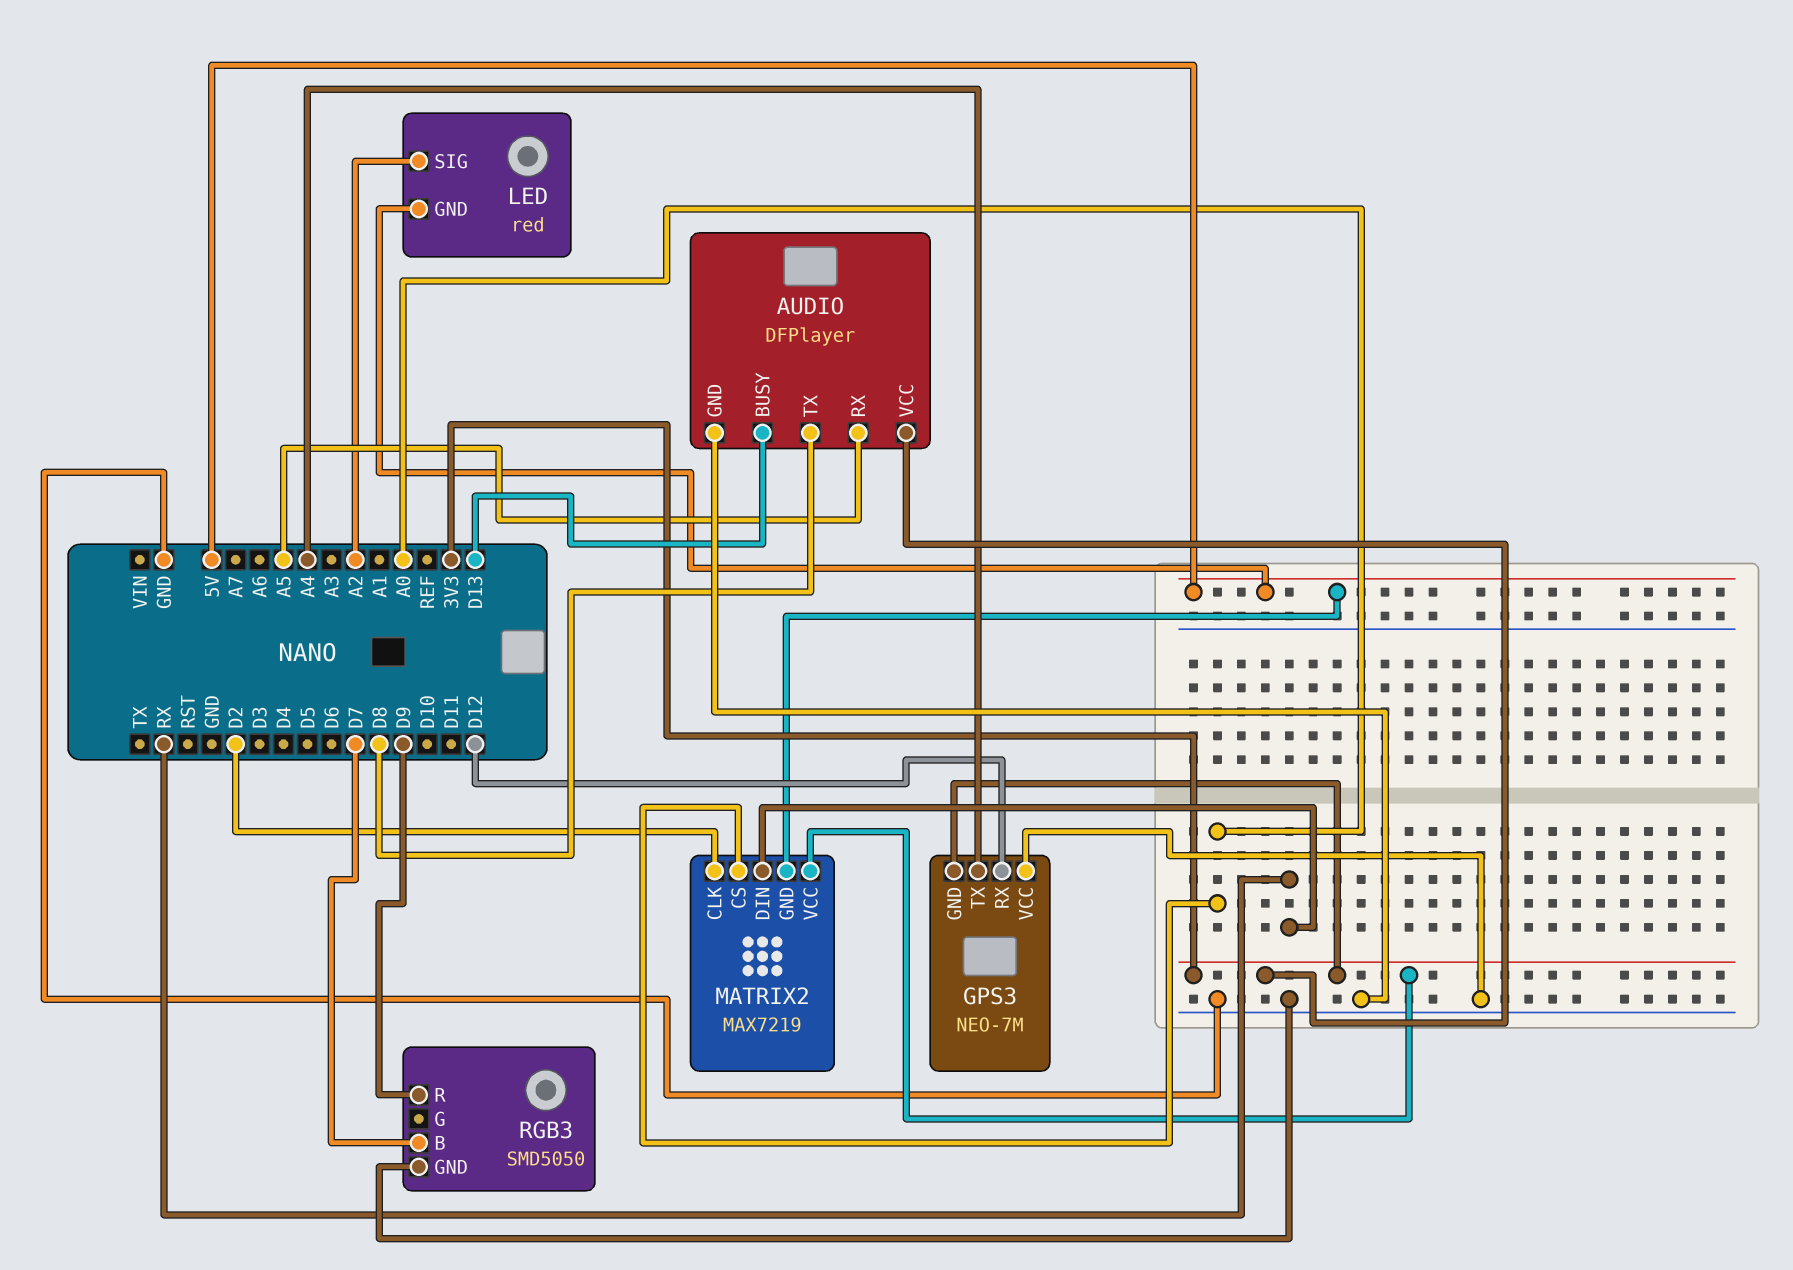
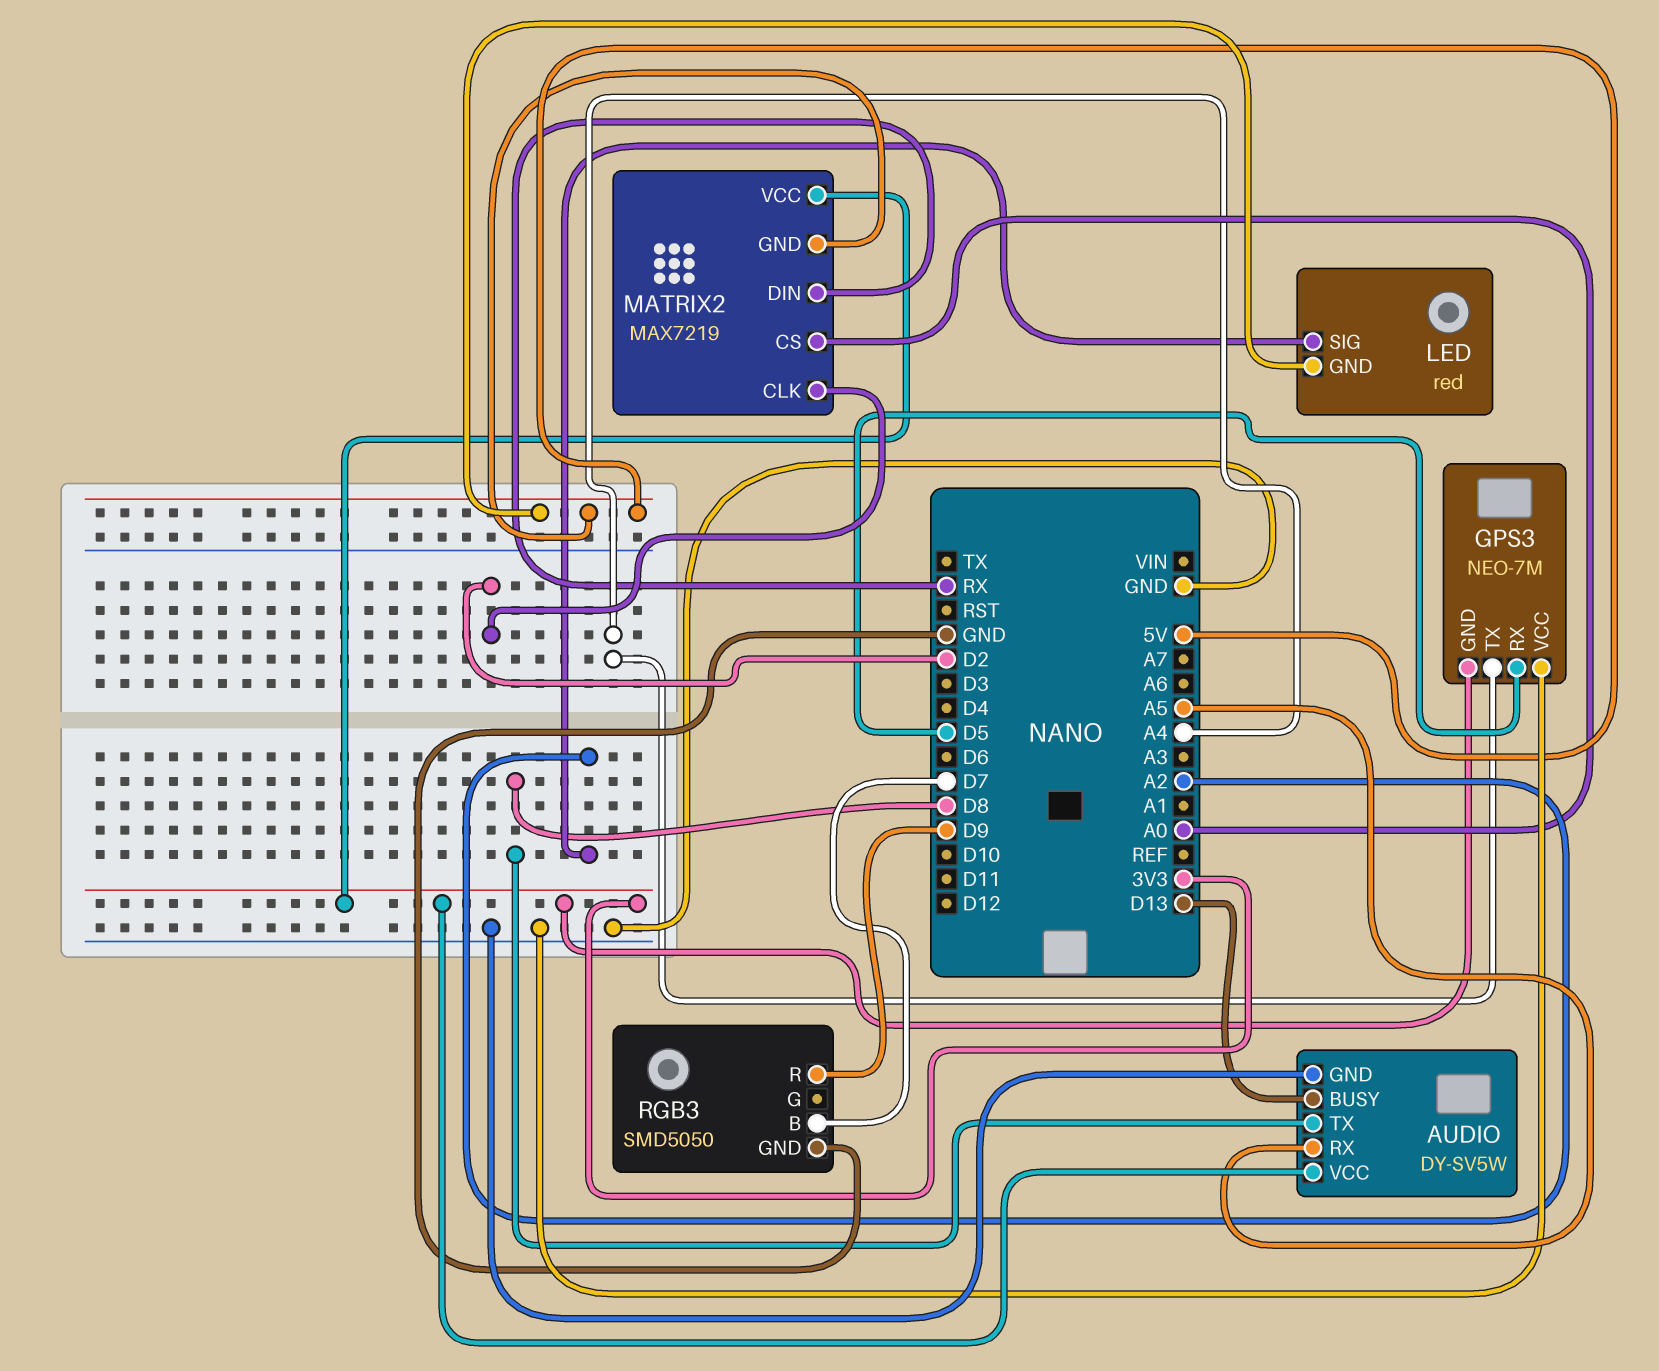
AUDIO: DFPlayer -> DY-SV5W
GPS3 pin RX: D12 -> D5

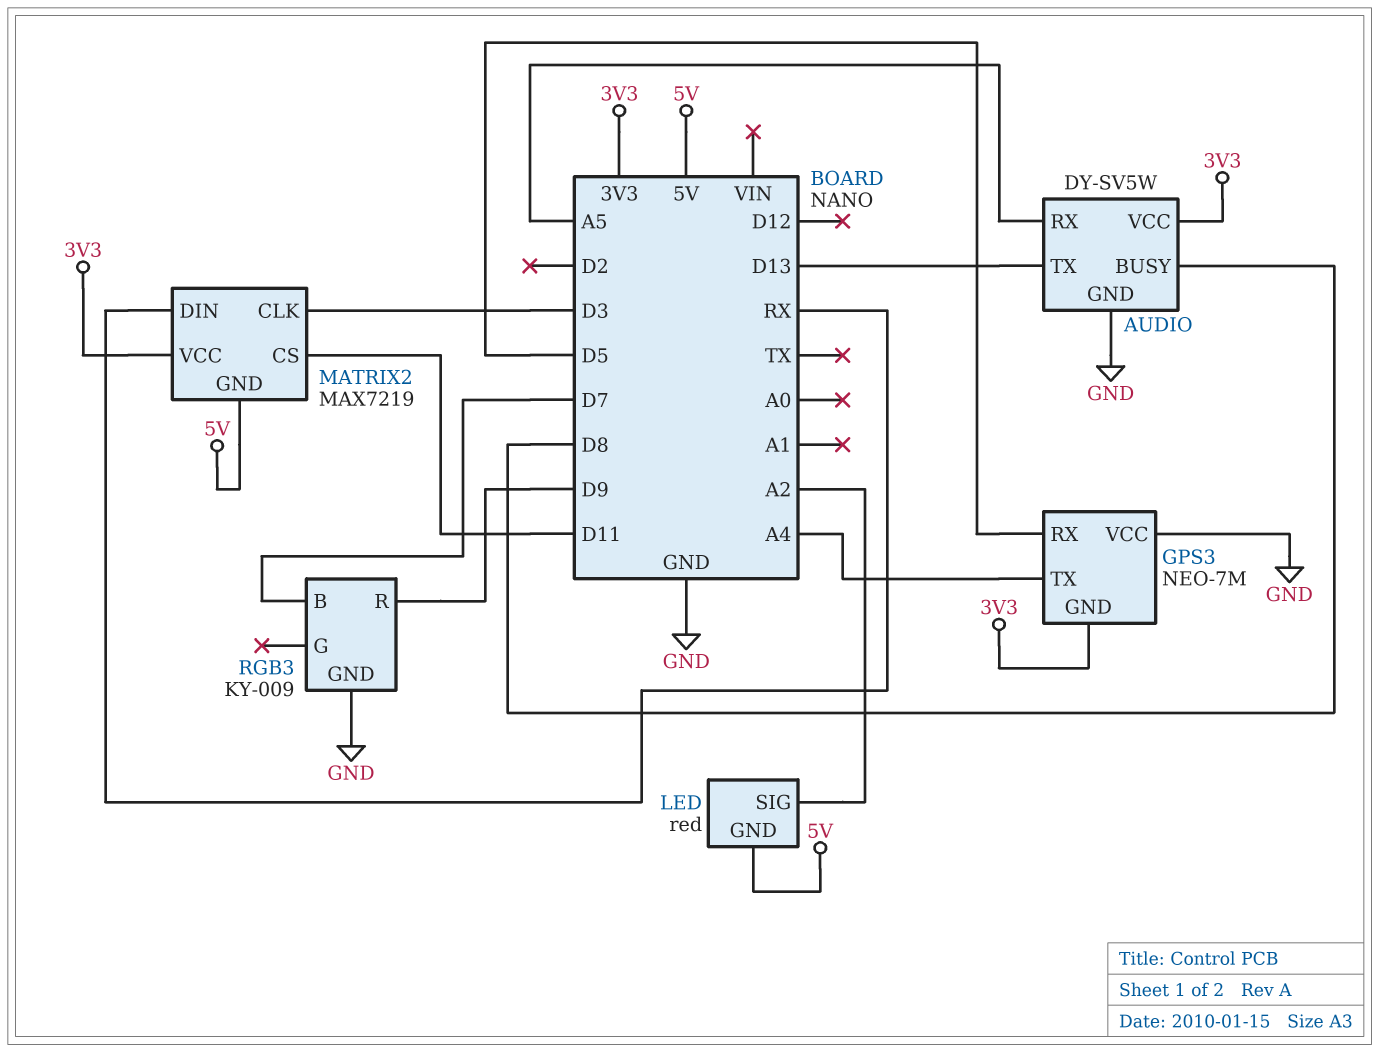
AUDIO pin BUSY: D13 -> D8
AUDIO pin TX: D8 -> D13
MATRIX2 pin CLK: D2 -> D3
MATRIX2 pin CS: A0 -> D11
RGB3: SMD5050 -> KY-009

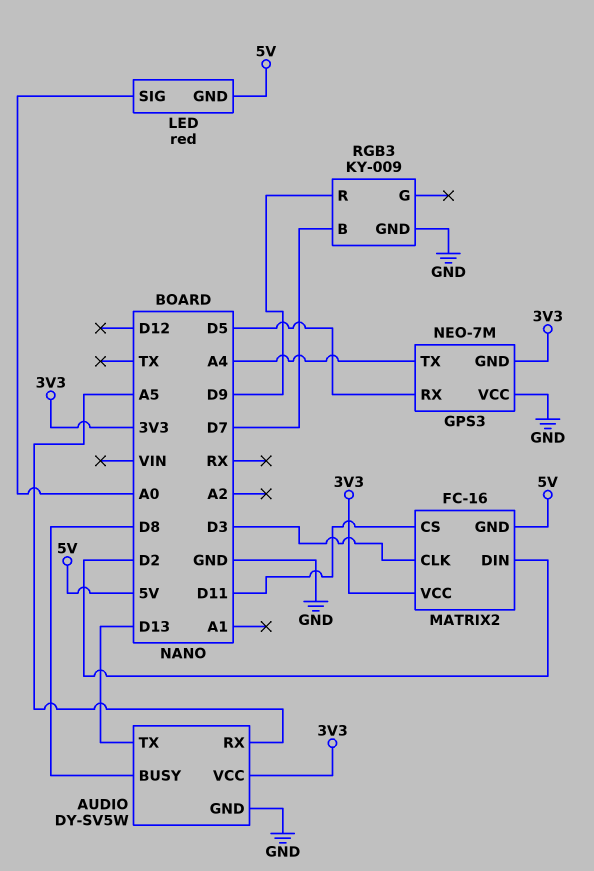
LED pin SIG: A2 -> A0
MATRIX2: MAX7219 -> FC-16
MATRIX2 pin DIN: RX -> D2

